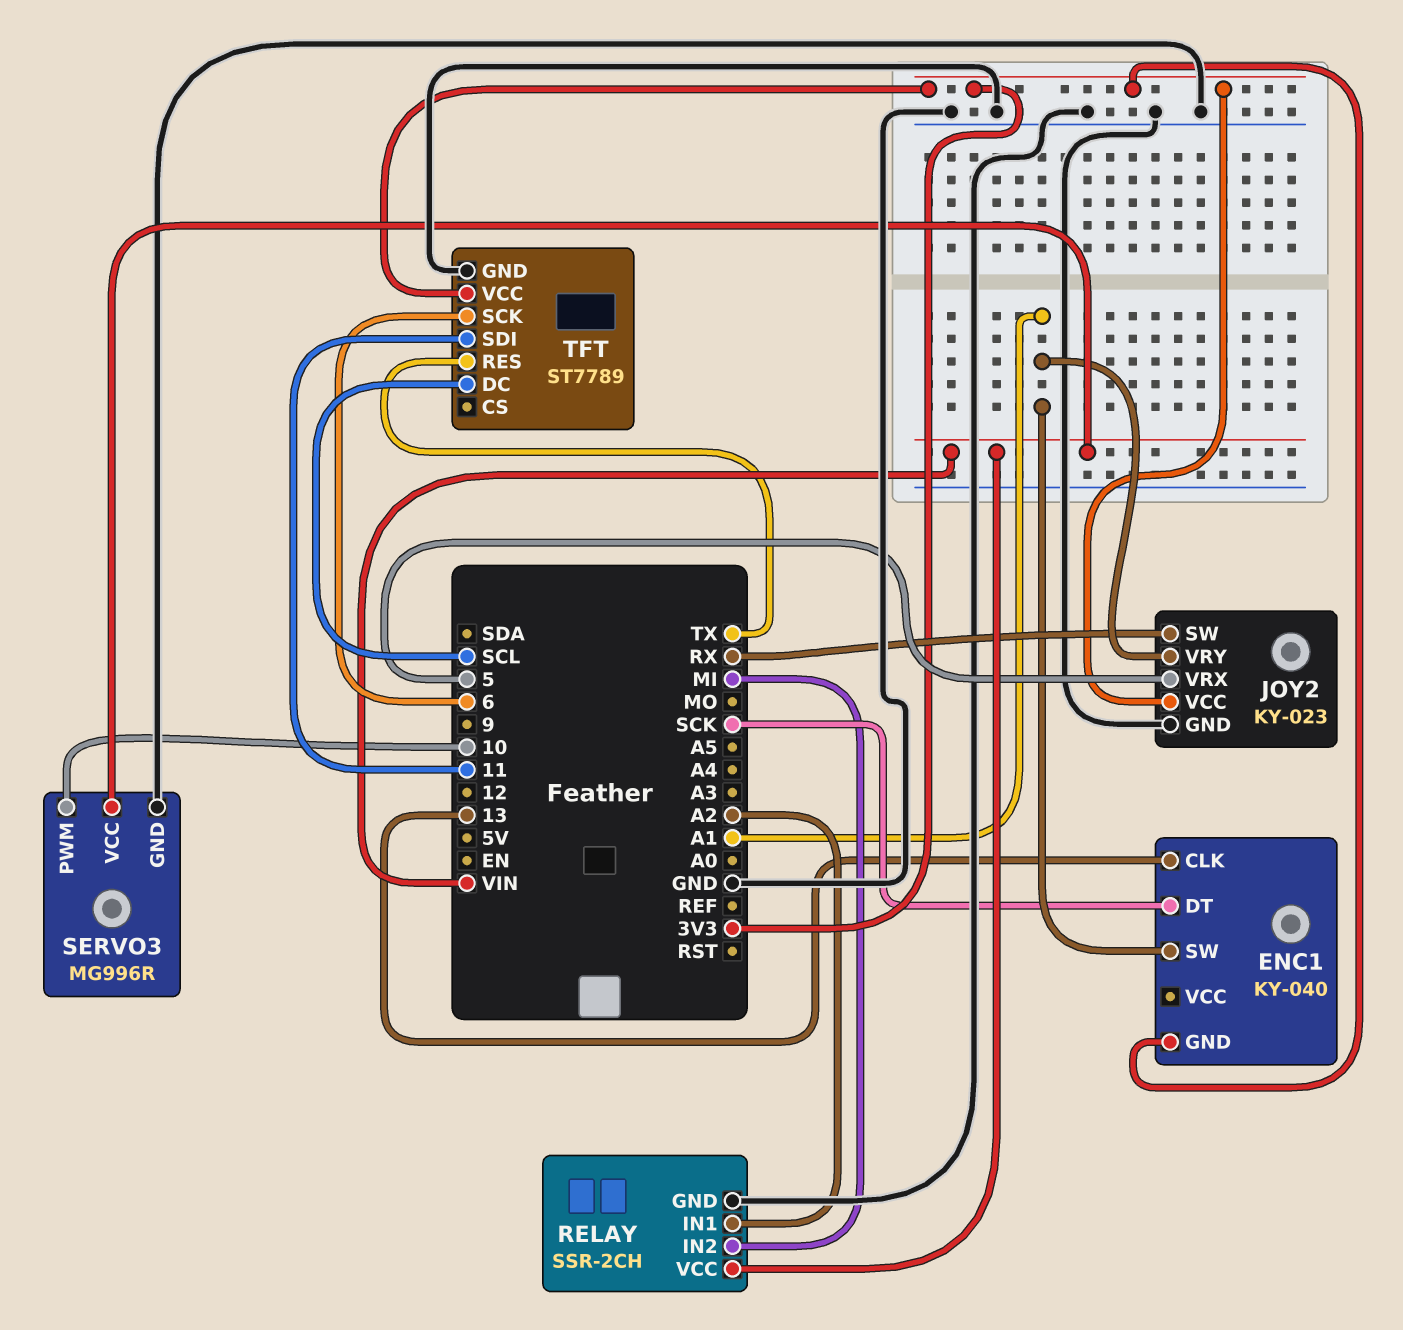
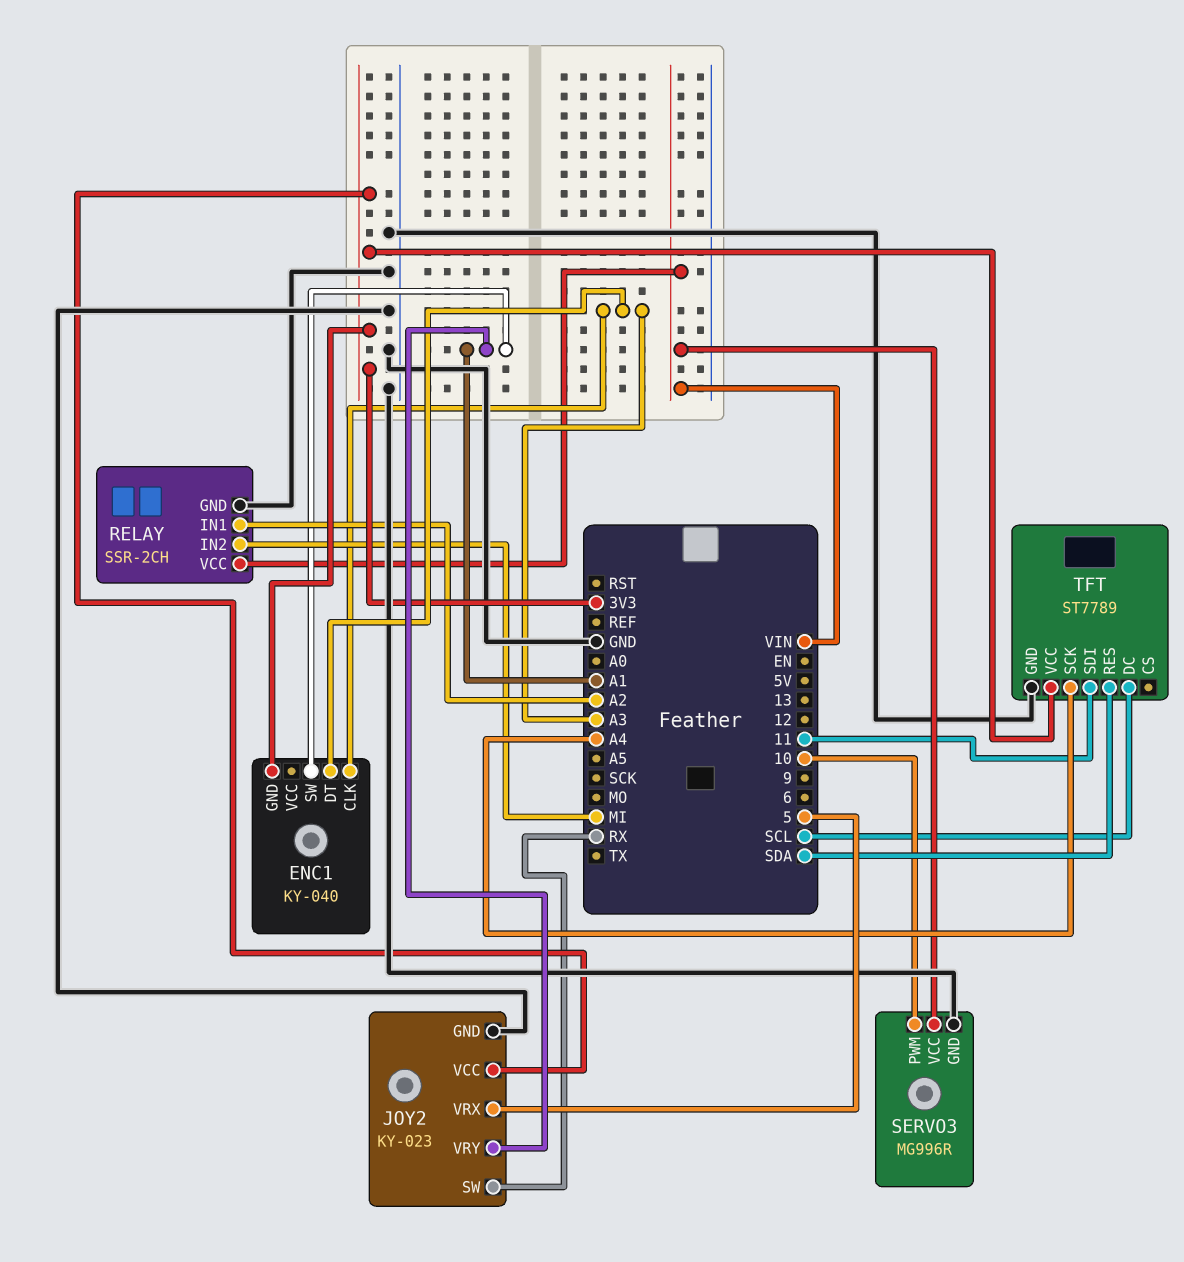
ENC1 pin CLK: 13 -> A3
ENC1 pin DT: SCK -> A3
TFT pin RES: TX -> SDA
TFT pin SCK: 6 -> A4

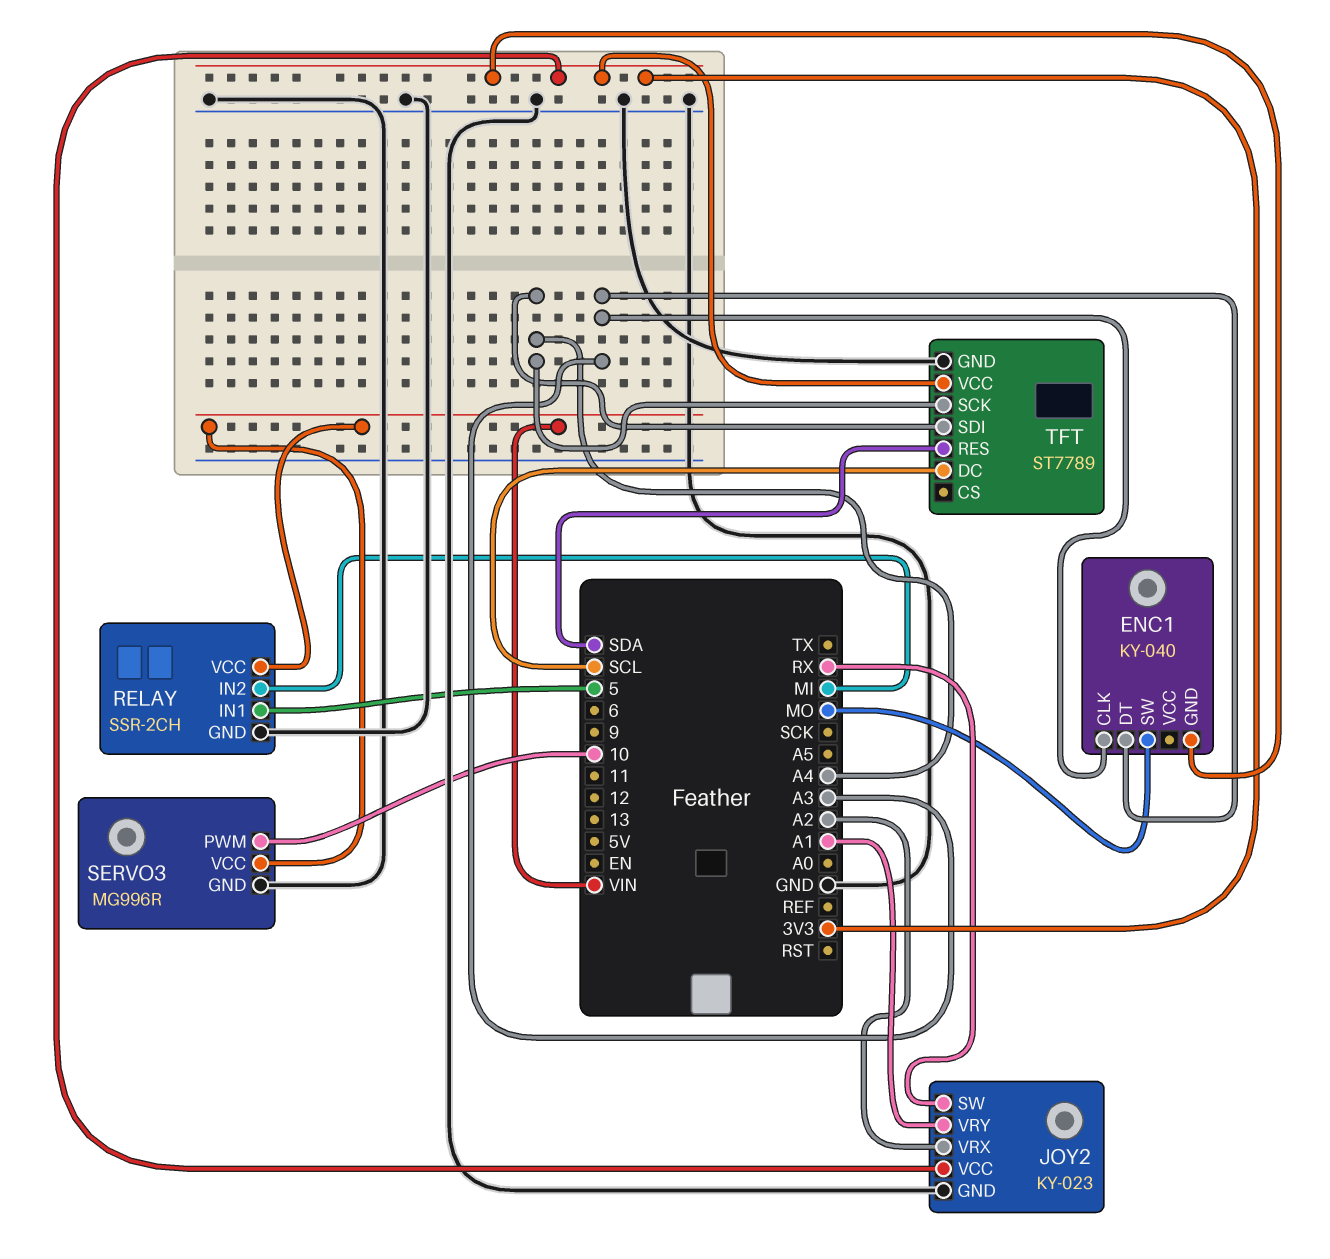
ENC1 pin SW: A1 -> MO
JOY2 pin VRX: 5 -> A2
RELAY pin IN1: A2 -> 5
TFT pin SDI: 11 -> A4

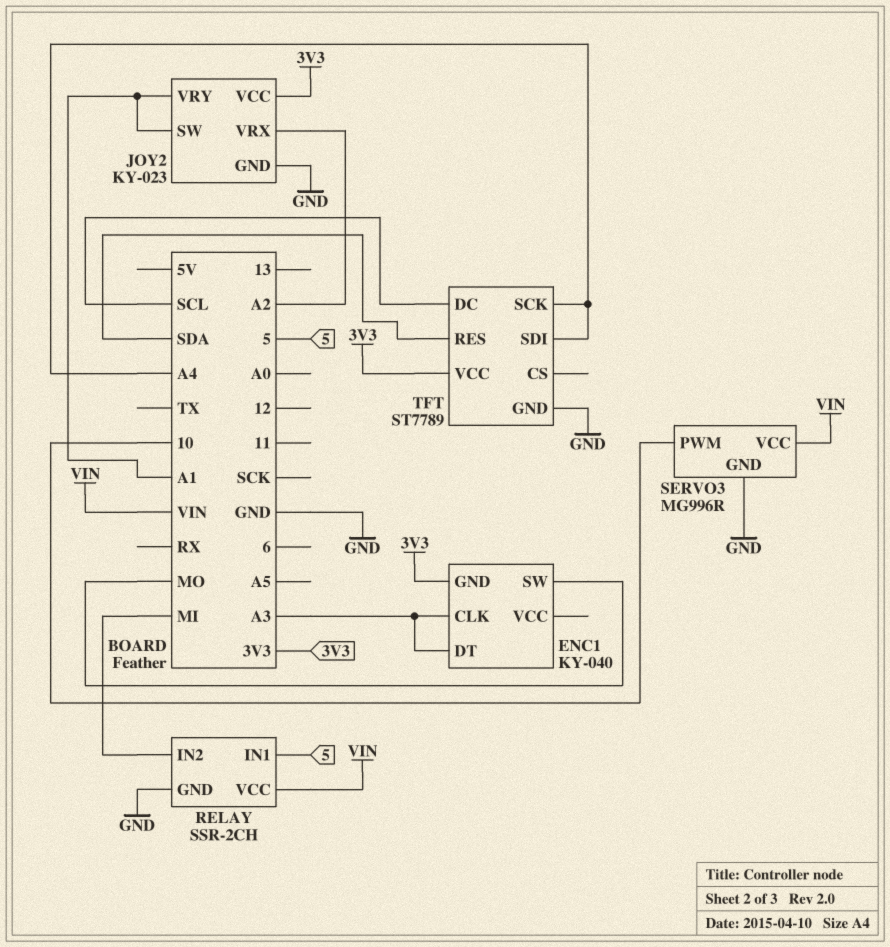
JOY2 pin SW: RX -> A1

